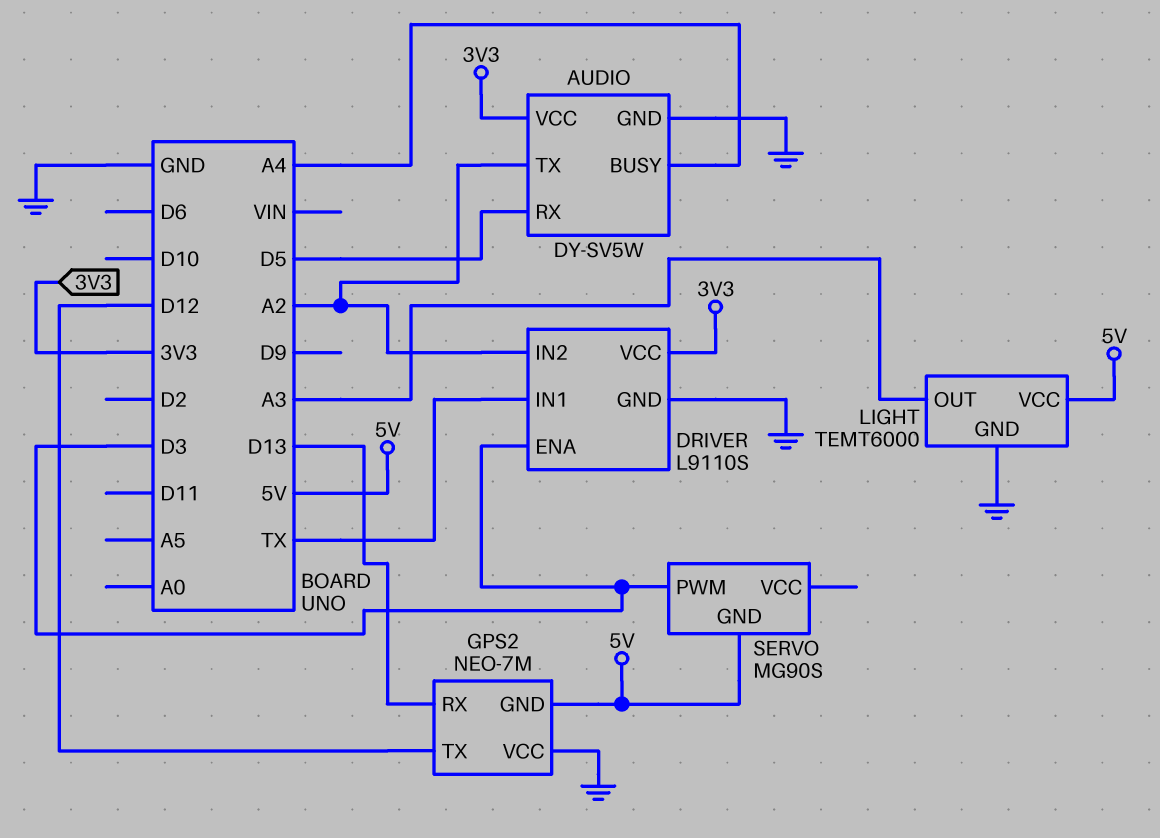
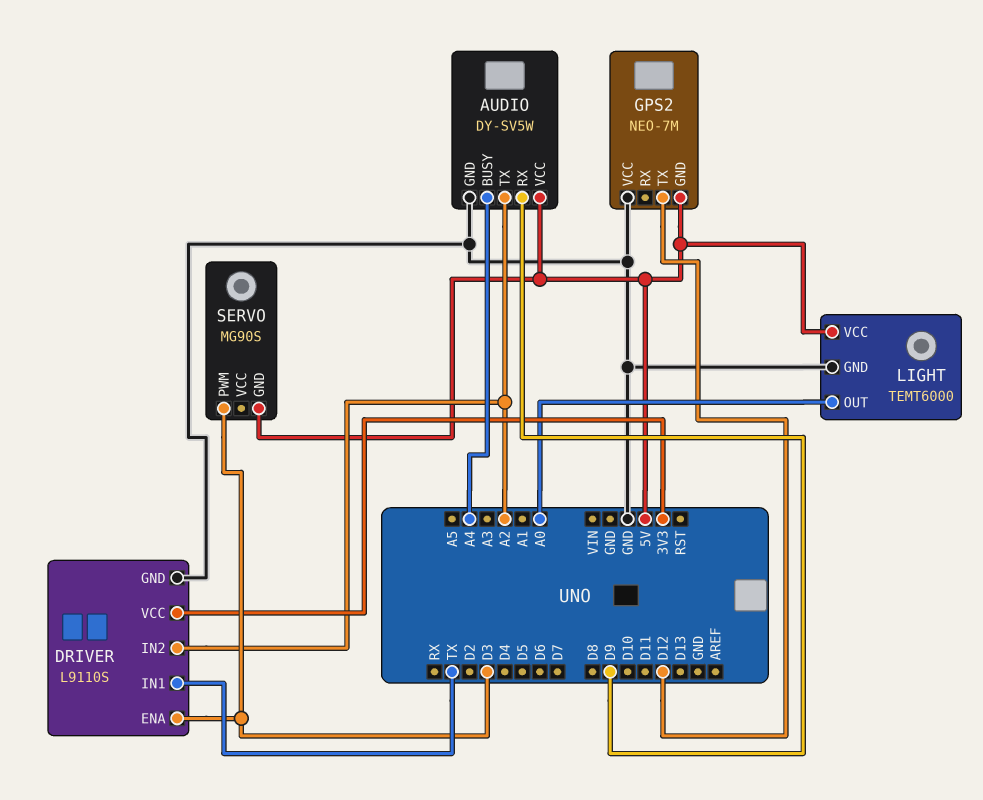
AUDIO pin RX: D5 -> D9
AUDIO pin VCC: 3V3 -> 5V
GPS2 pin RX: D13 -> none
LIGHT pin OUT: A3 -> A0

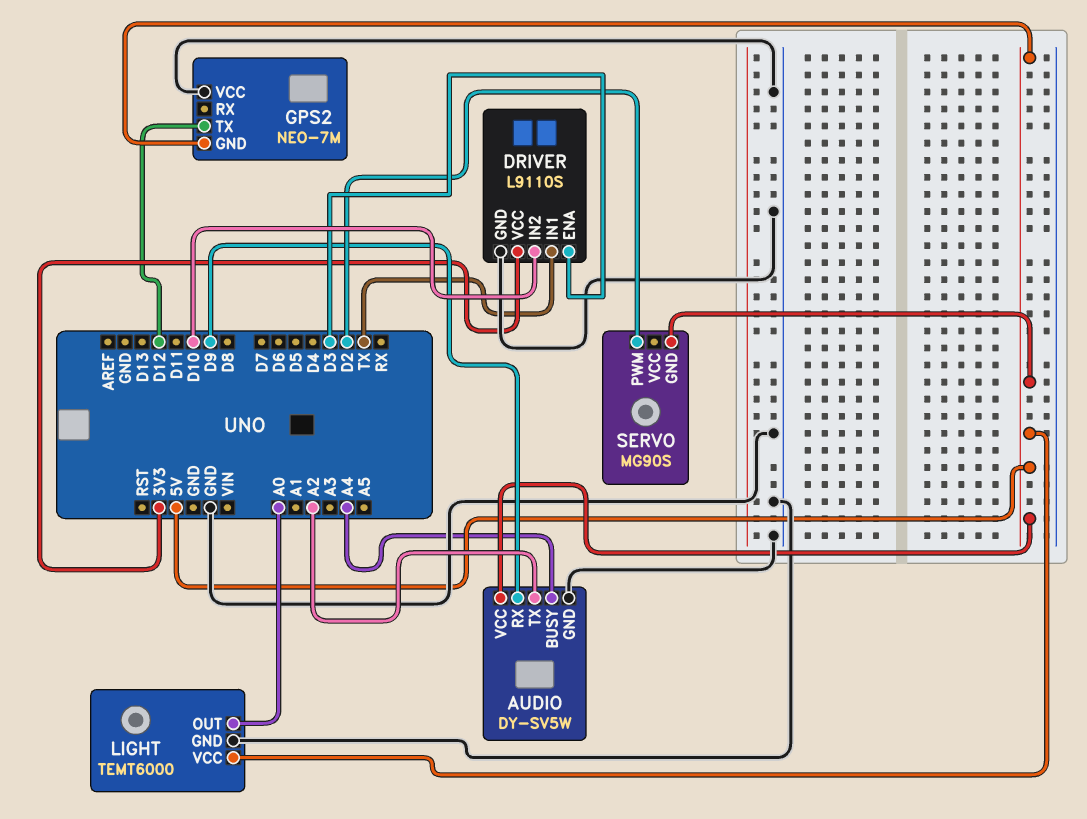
DRIVER pin IN2: A2 -> D10
SERVO pin PWM: D3 -> D2

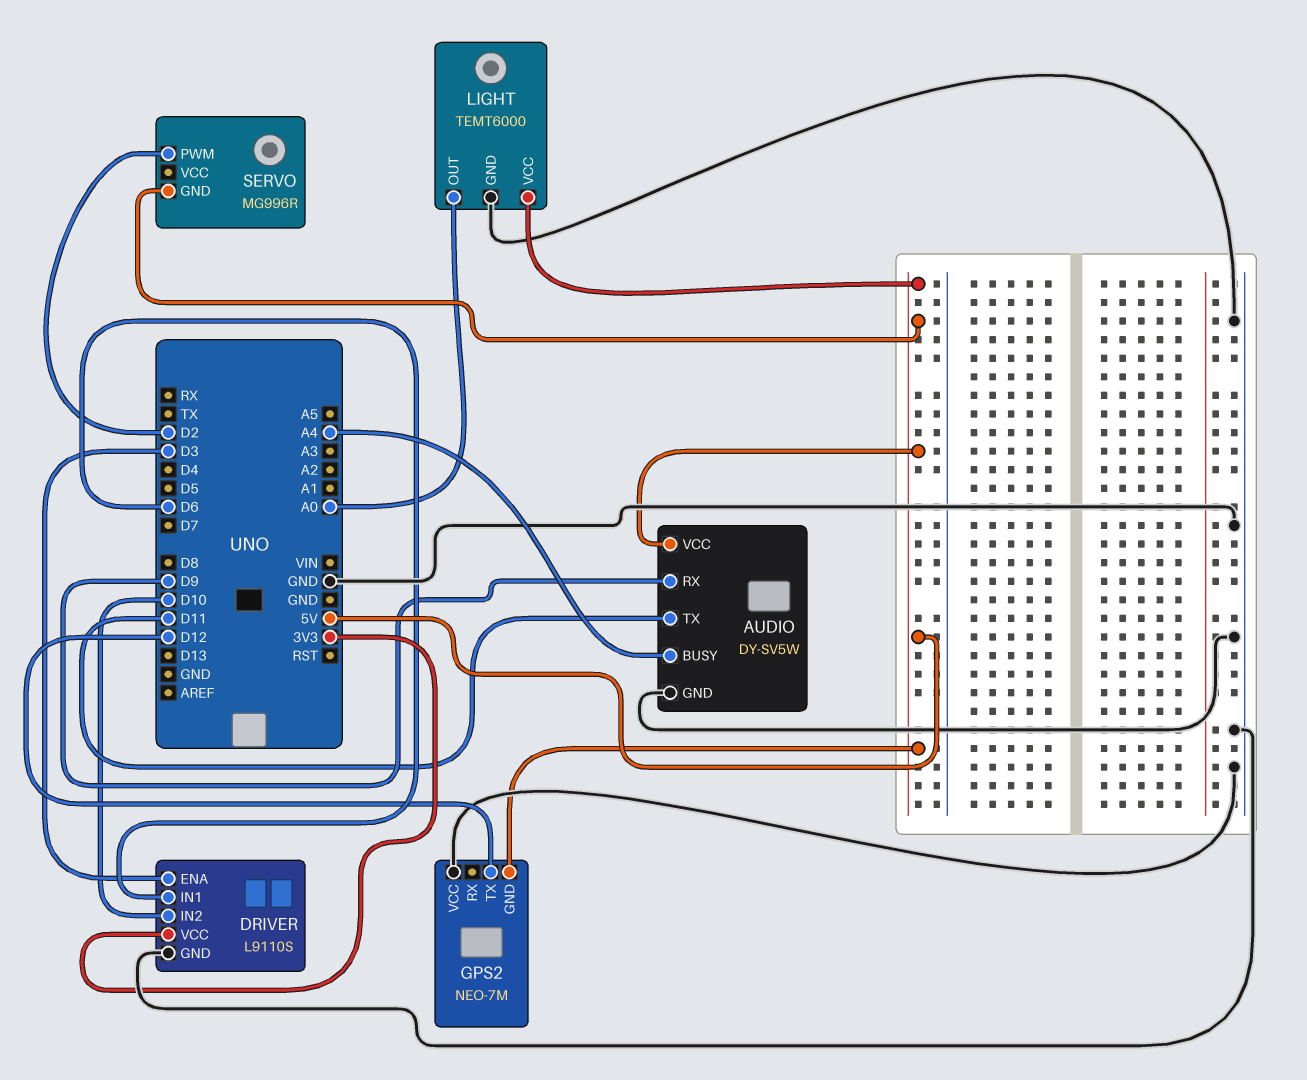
AUDIO pin TX: A2 -> D11
DRIVER pin IN1: TX -> D6
SERVO: MG90S -> MG996R

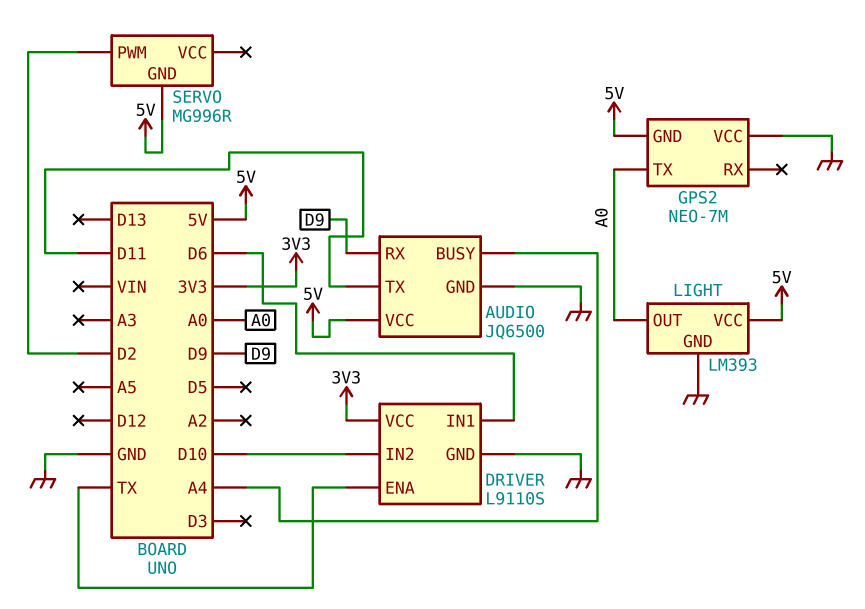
AUDIO: DY-SV5W -> JQ6500
DRIVER pin ENA: D3 -> TX
GPS2 pin TX: D12 -> A0
LIGHT: TEMT6000 -> LM393

